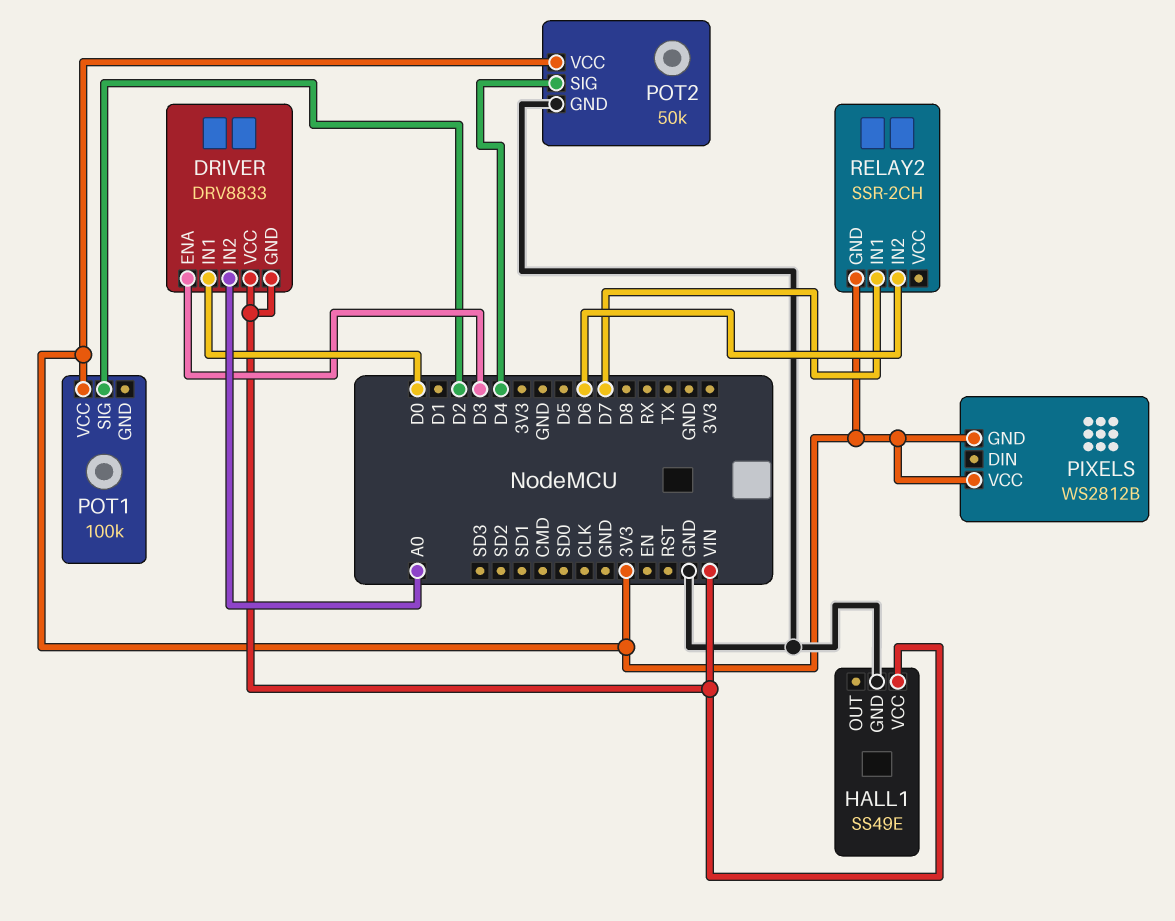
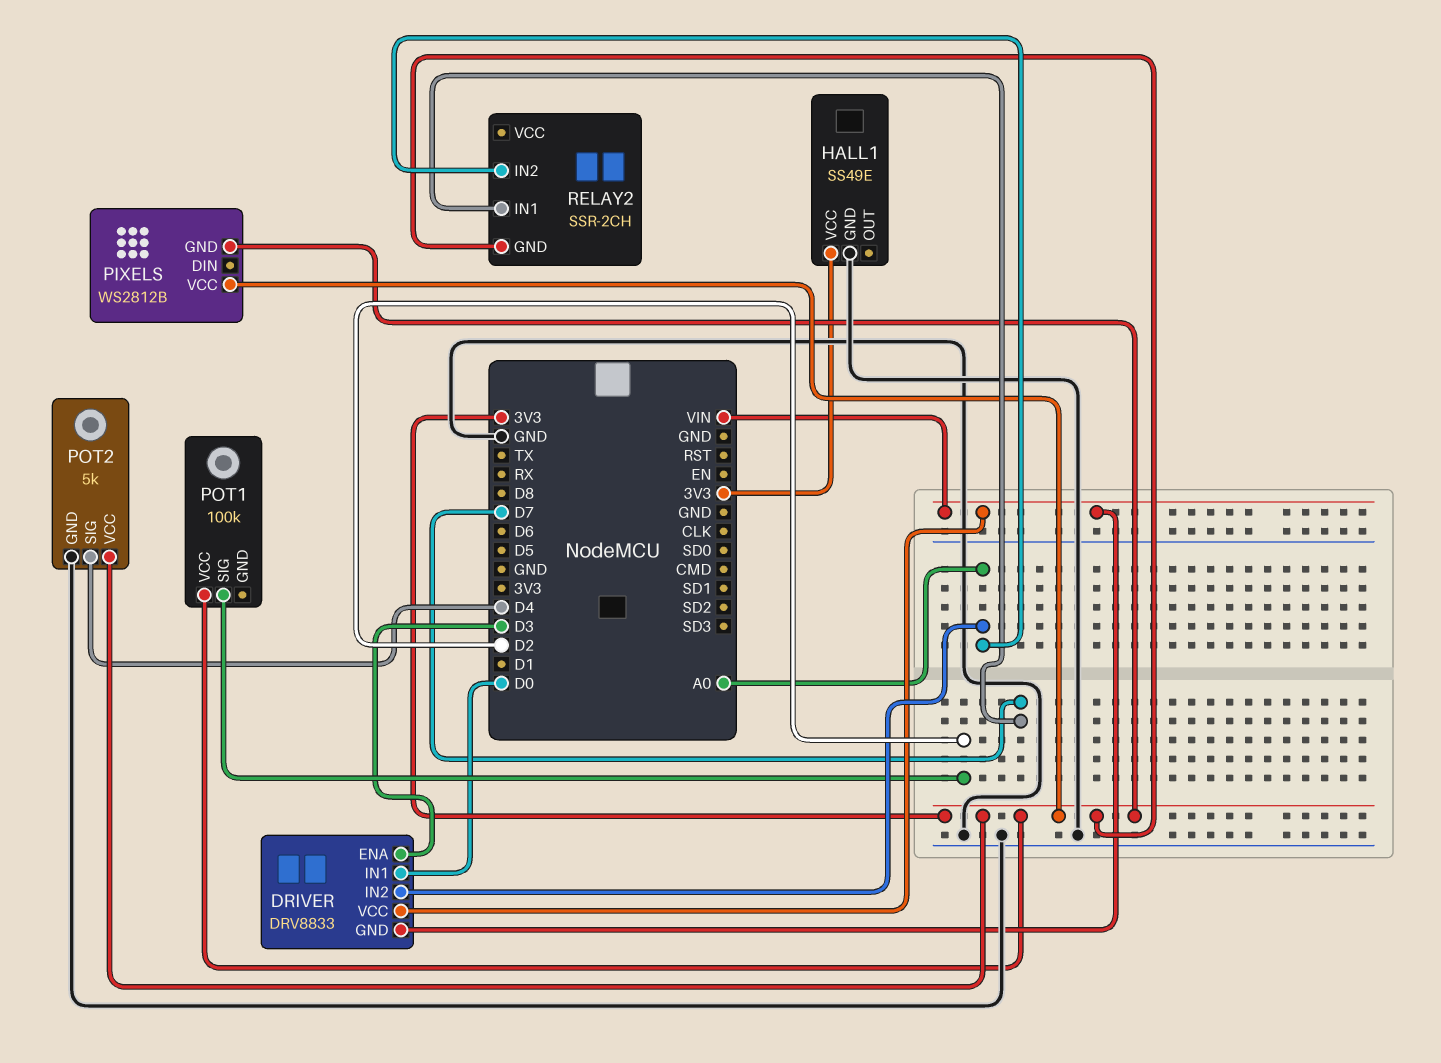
HALL1 pin VCC: VIN -> 3V3
POT2: 50k -> 5k
RELAY2 pin IN2: D6 -> A0

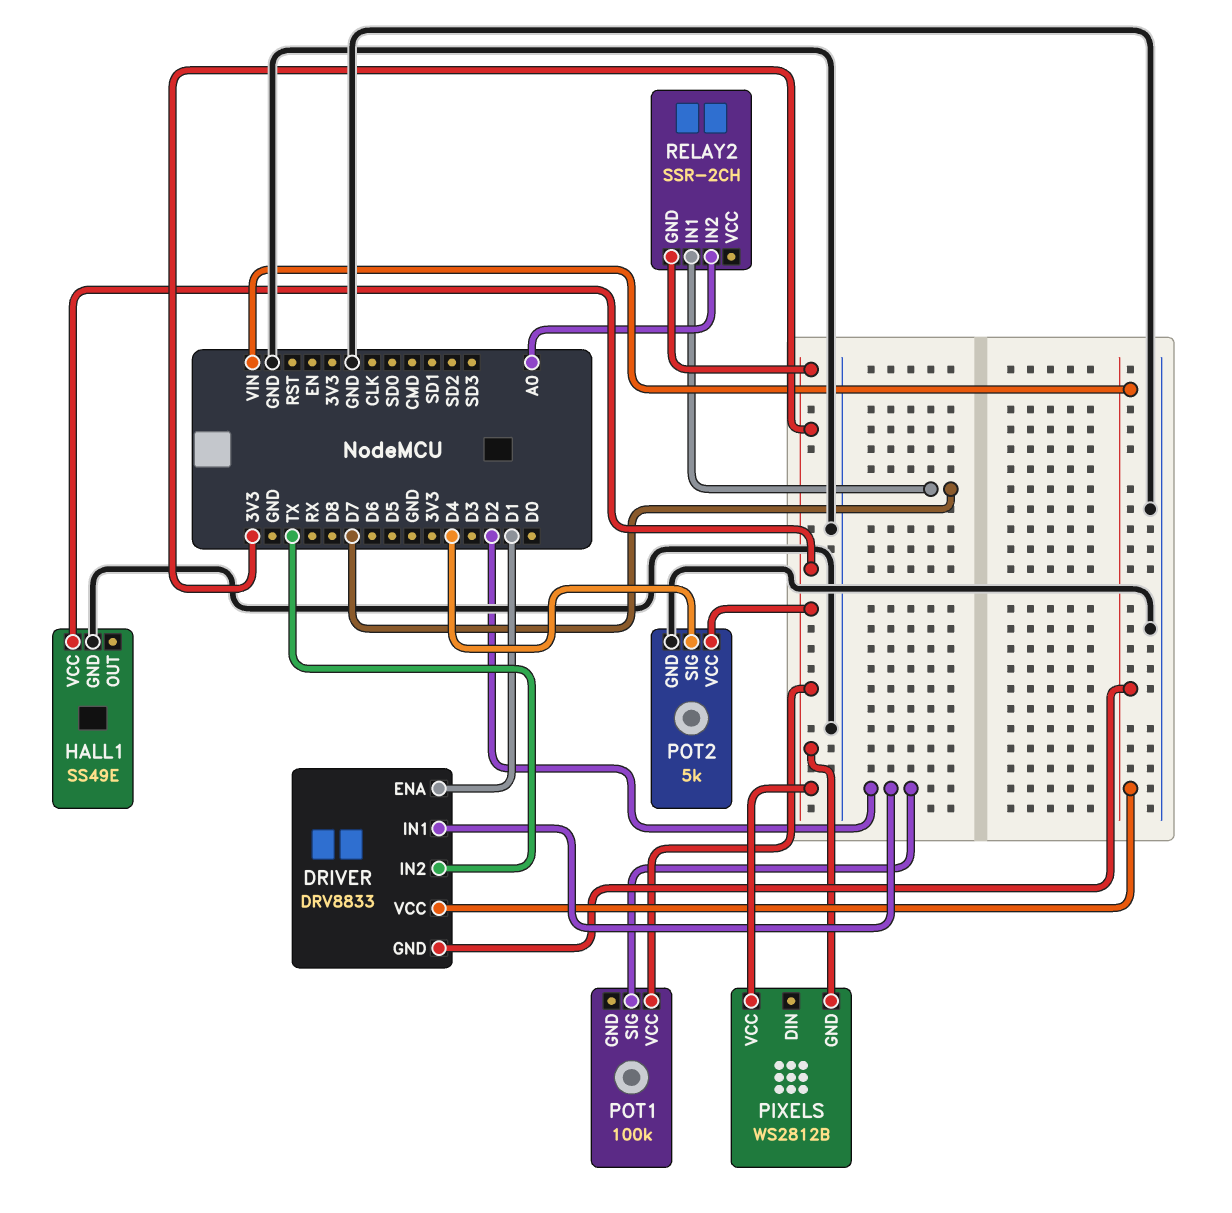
DRIVER pin ENA: D3 -> D1
DRIVER pin IN1: D0 -> D2
DRIVER pin IN2: A0 -> TX

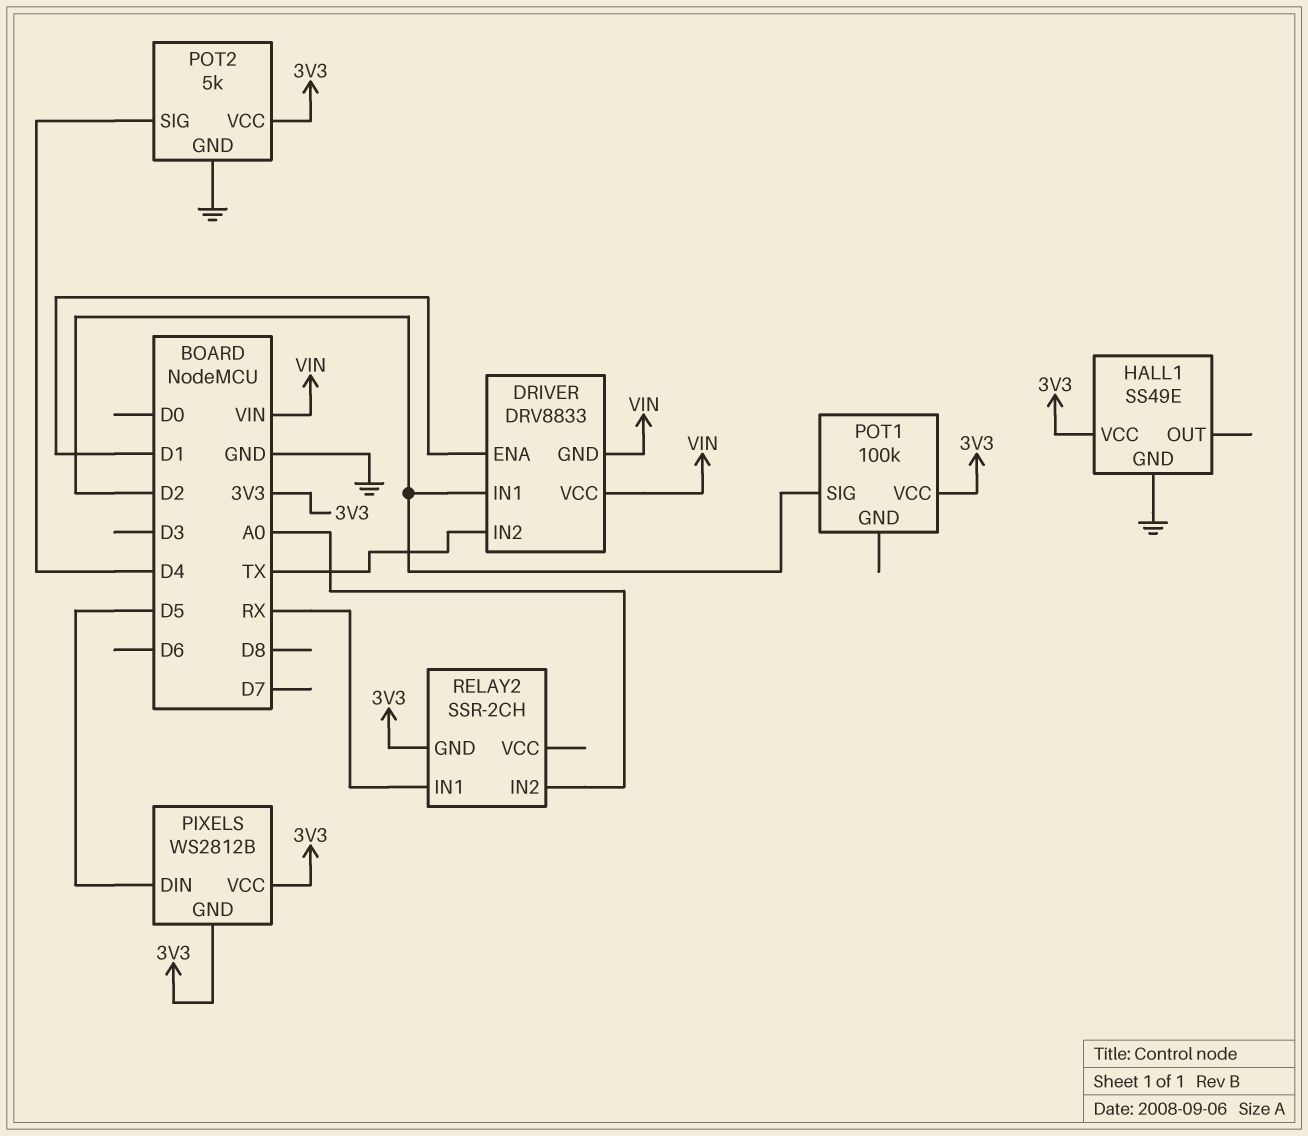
PIXELS pin DIN: none -> D5
RELAY2 pin IN1: D7 -> RX

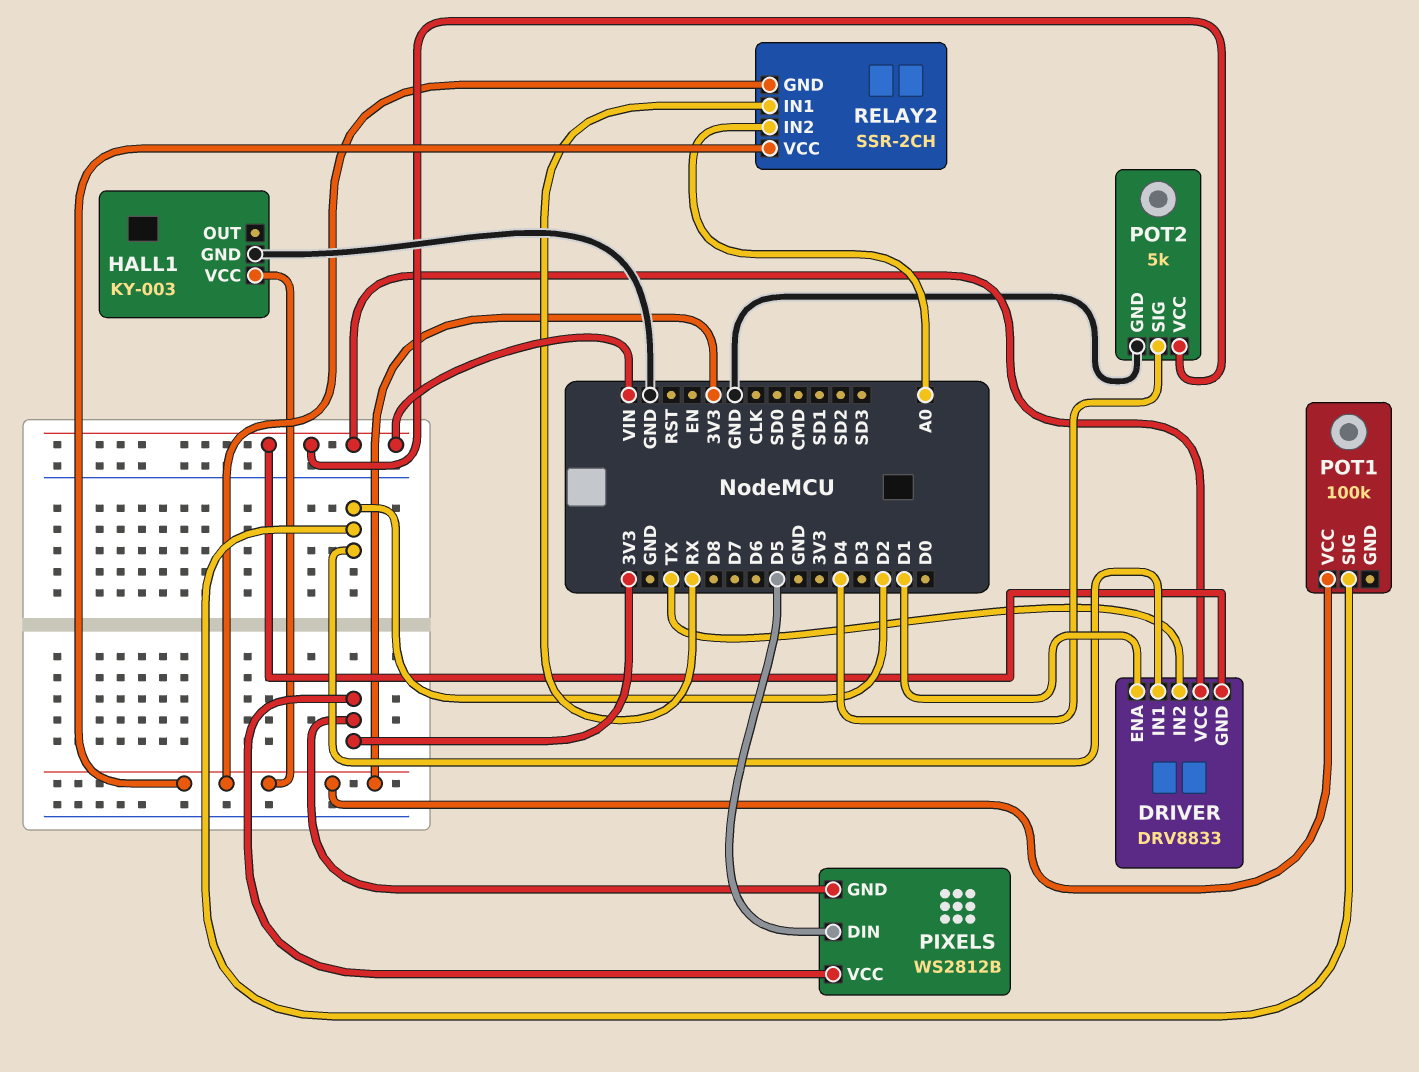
HALL1: SS49E -> KY-003
POT2 pin VCC: 3V3 -> VIN
RELAY2 pin VCC: none -> 3V3

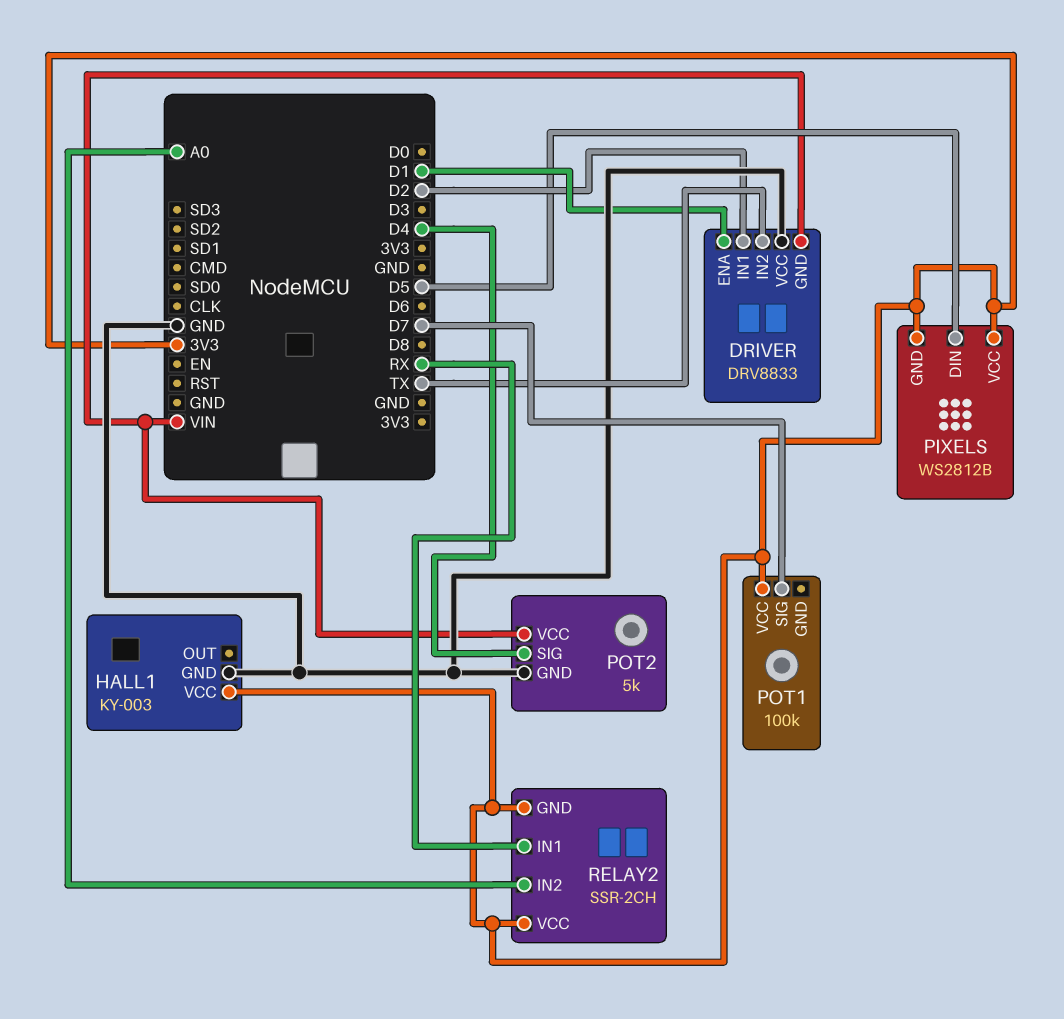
DRIVER pin VCC: VIN -> GND
POT1 pin SIG: D2 -> D7

